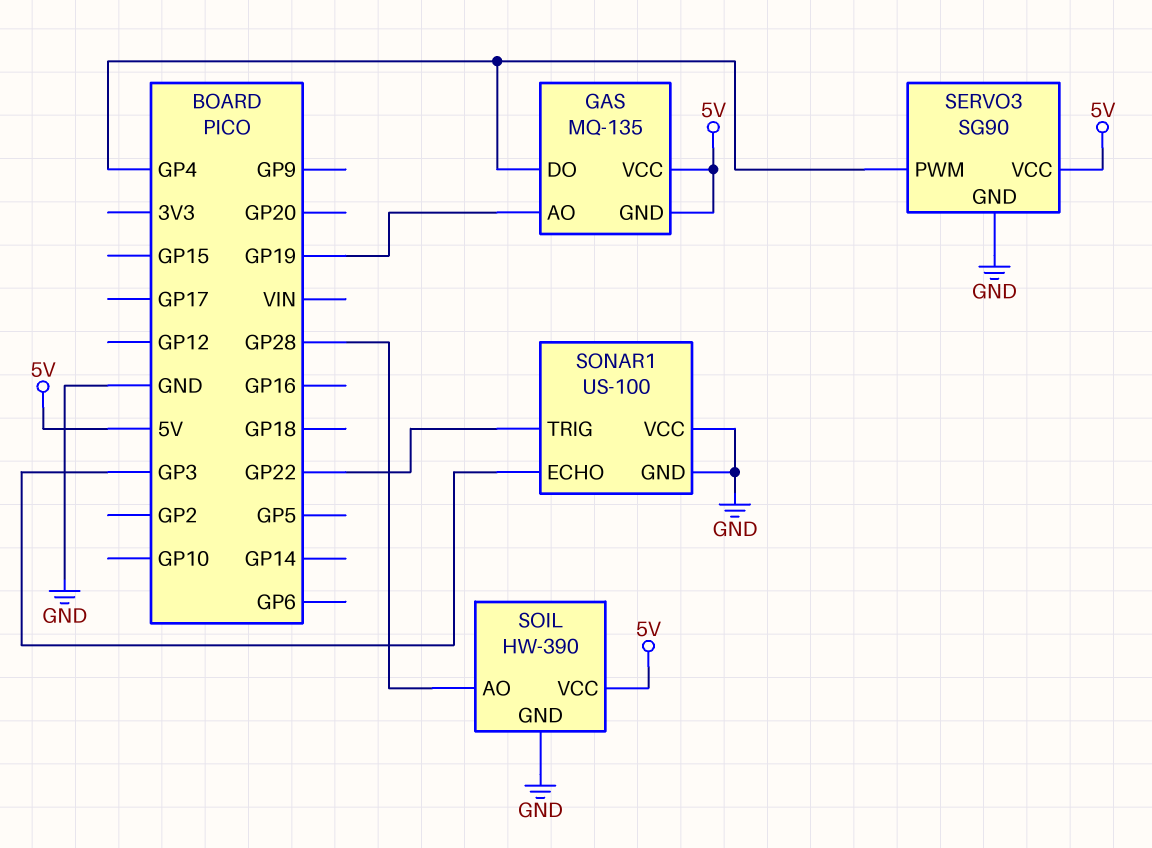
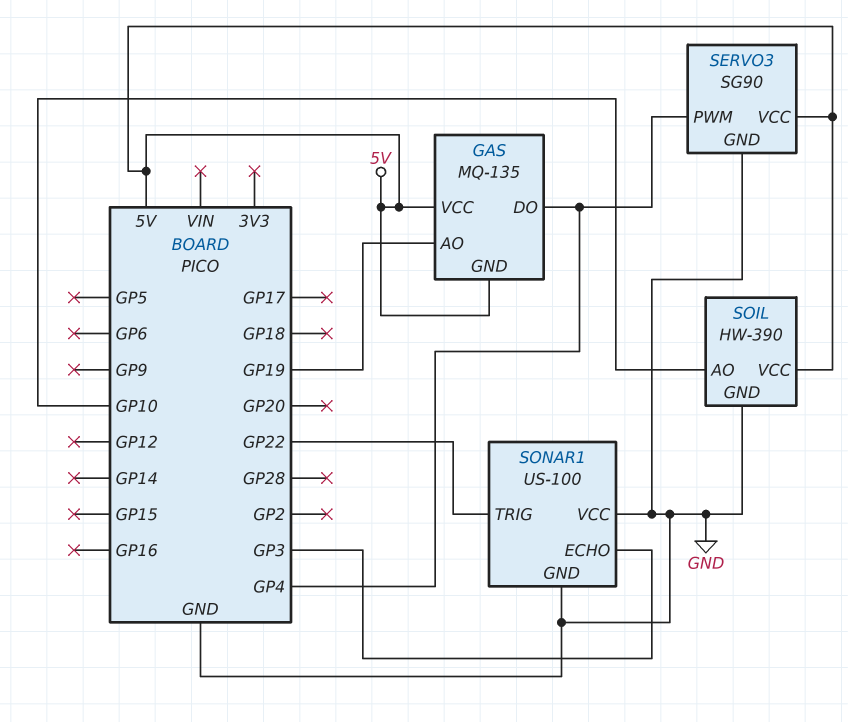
SOIL pin AO: GP28 -> GP10

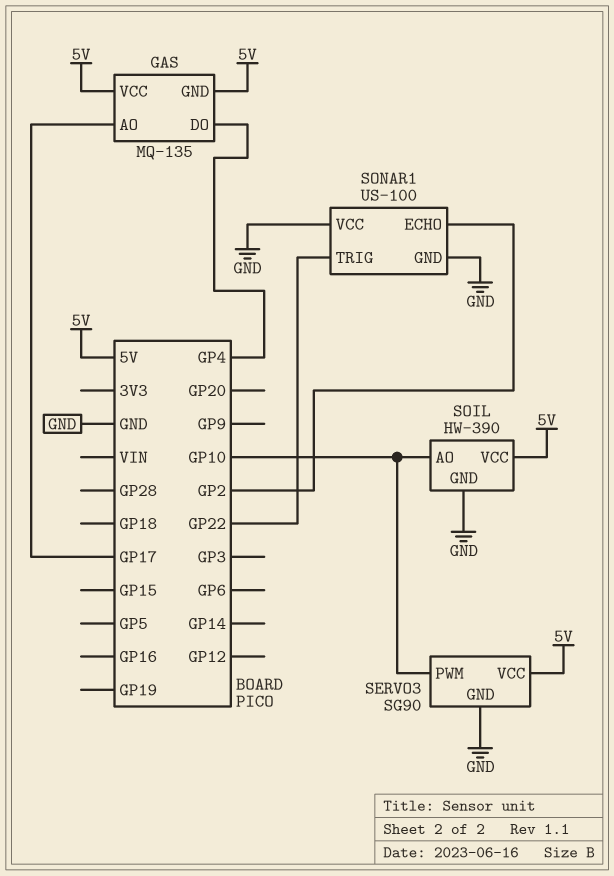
GAS pin AO: GP19 -> GP17
SERVO3 pin PWM: GP4 -> GP10
SONAR1 pin ECHO: GP3 -> GP2

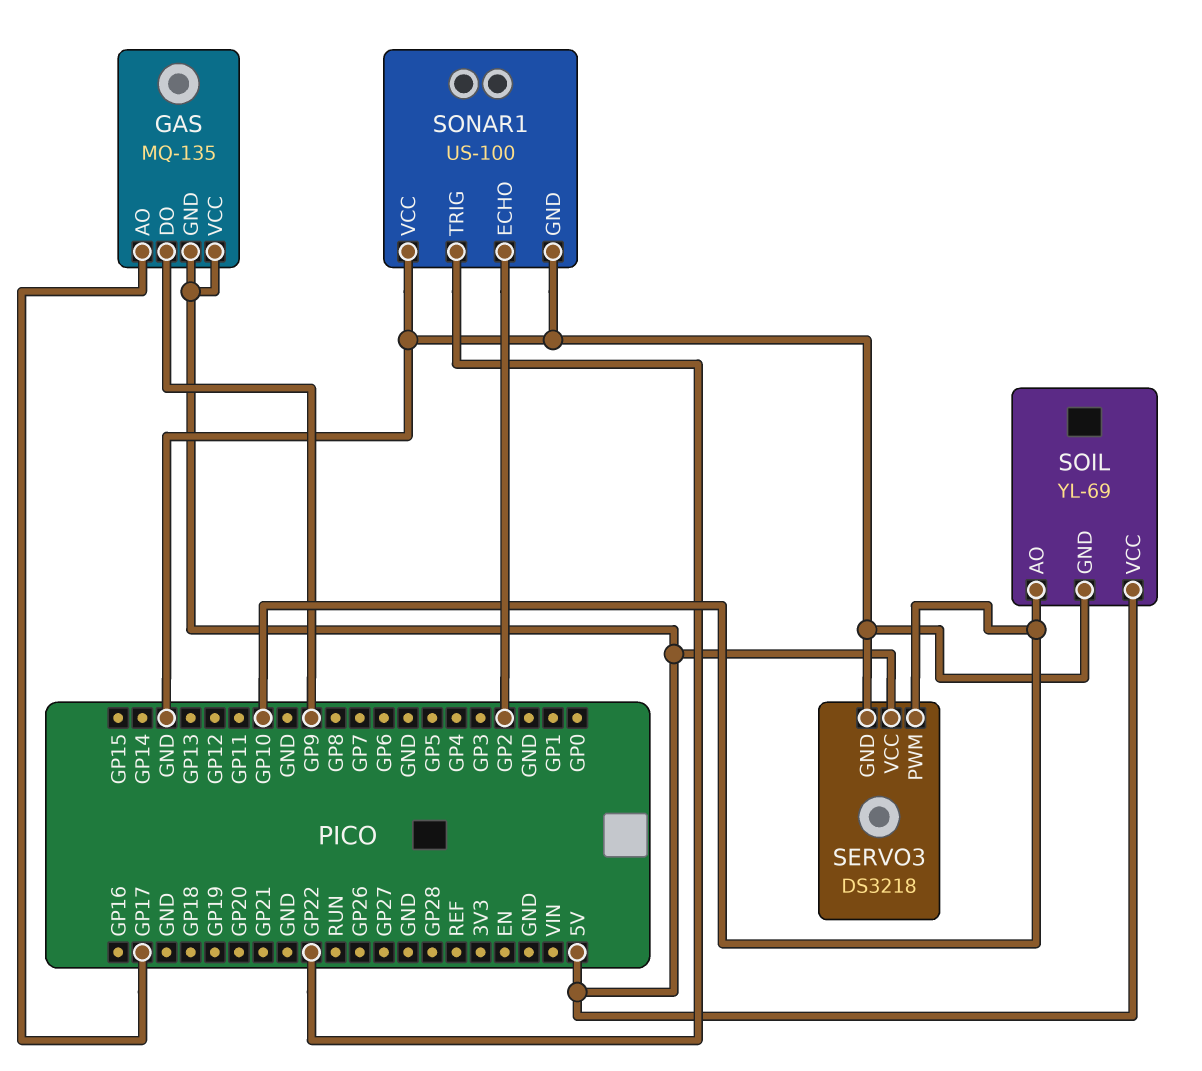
GAS pin DO: GP4 -> GP9
SERVO3: SG90 -> DS3218
SOIL: HW-390 -> YL-69

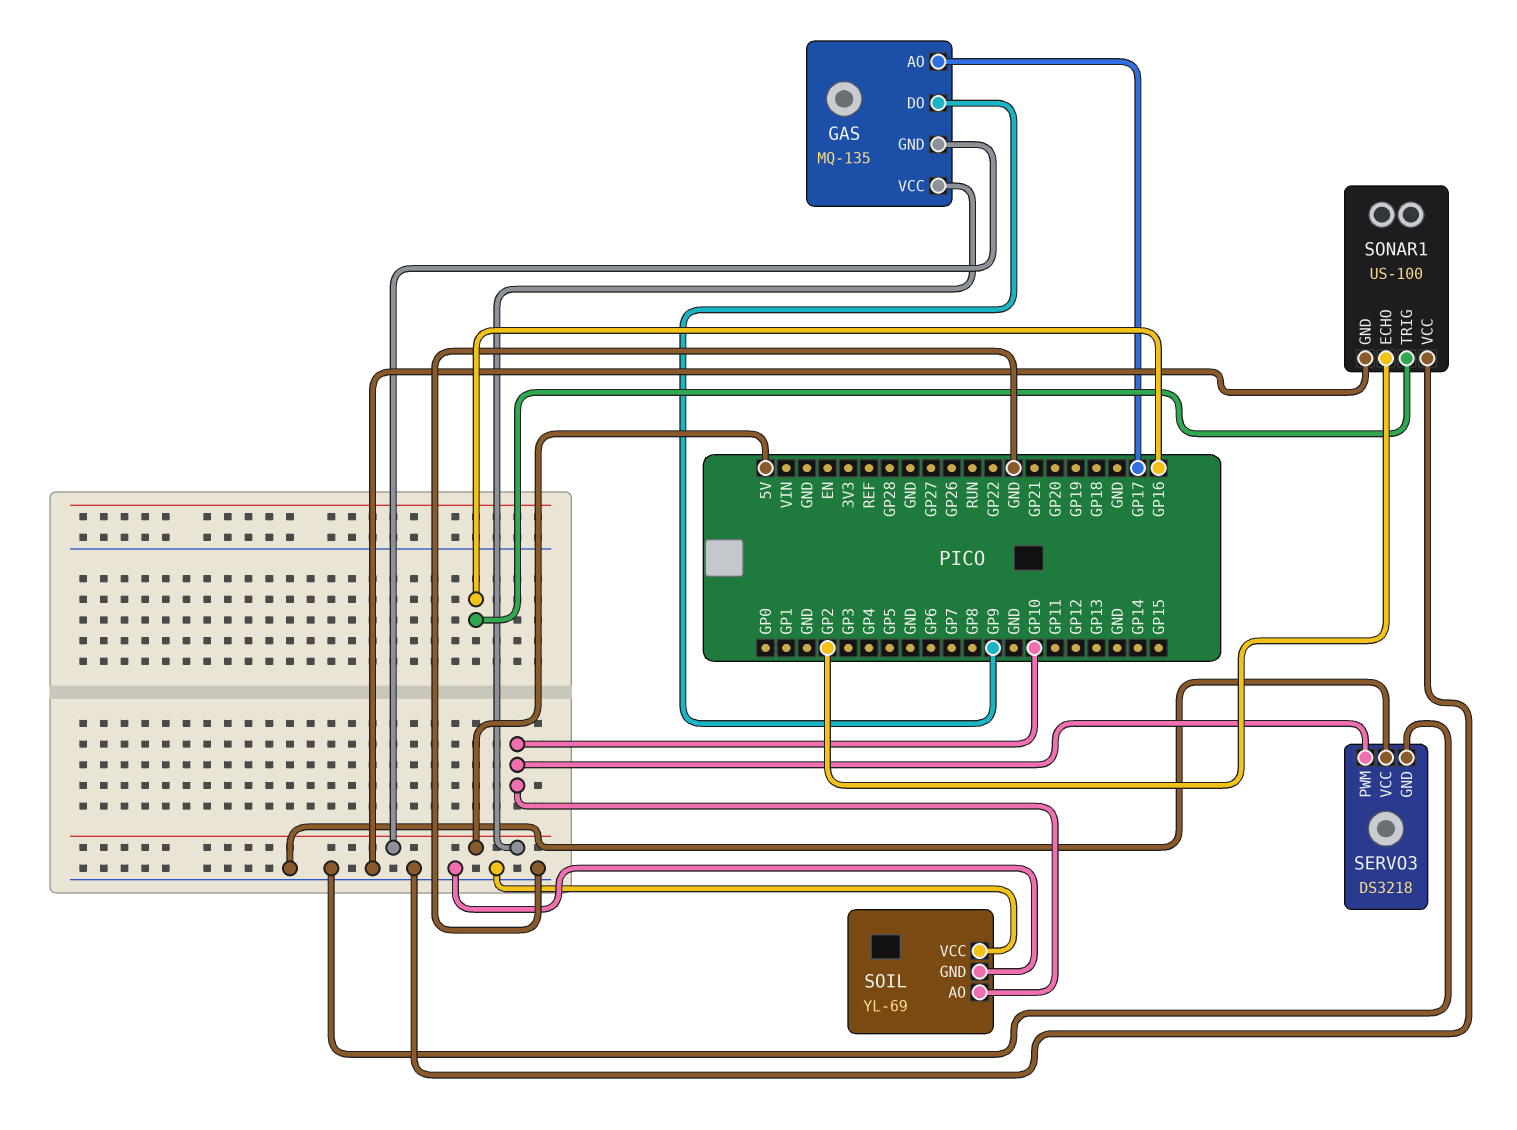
SERVO3 pin VCC: 5V -> GND
SOIL pin VCC: 5V -> GND
SONAR1 pin TRIG: GP22 -> GP16

